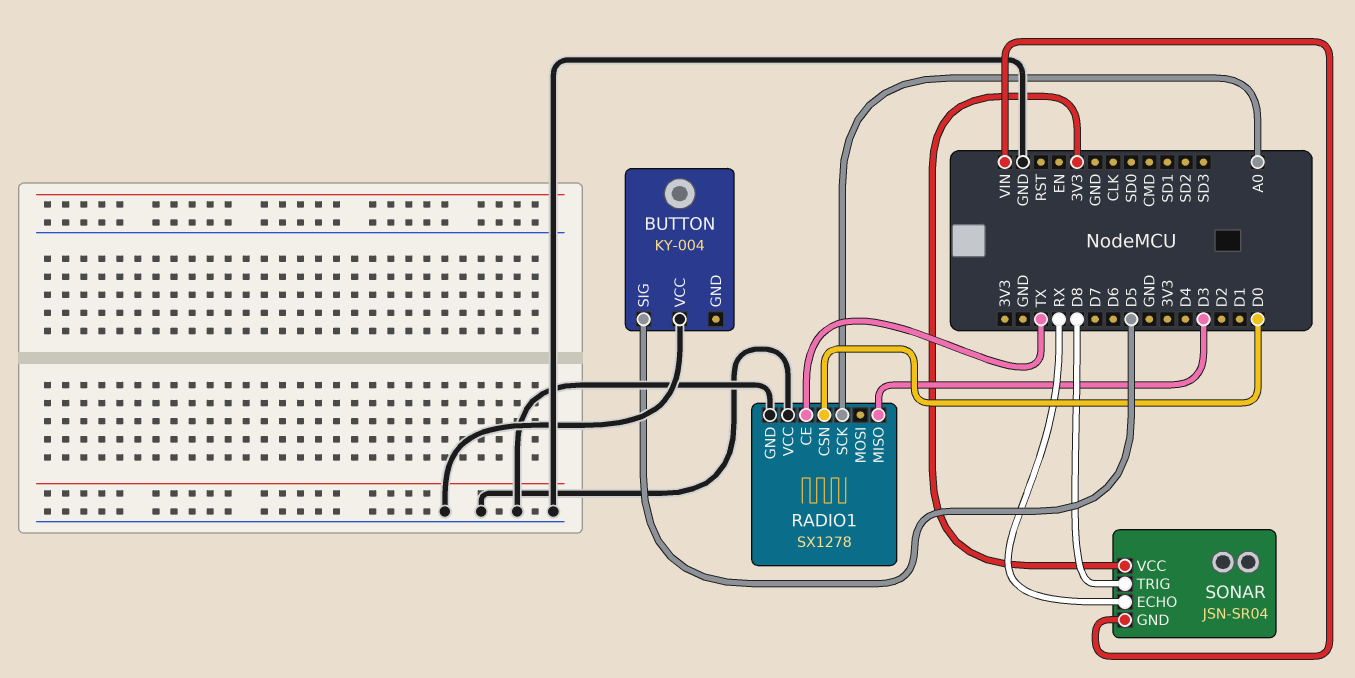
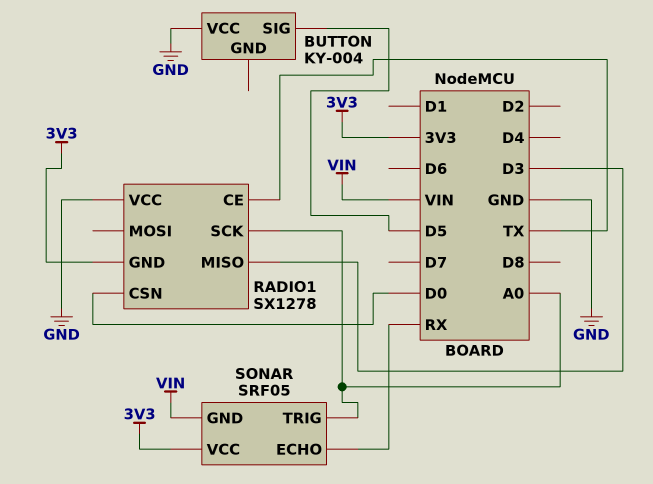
RADIO1 pin GND: GND -> 3V3
SONAR: JSN-SR04 -> SRF05
SONAR pin TRIG: D8 -> A0

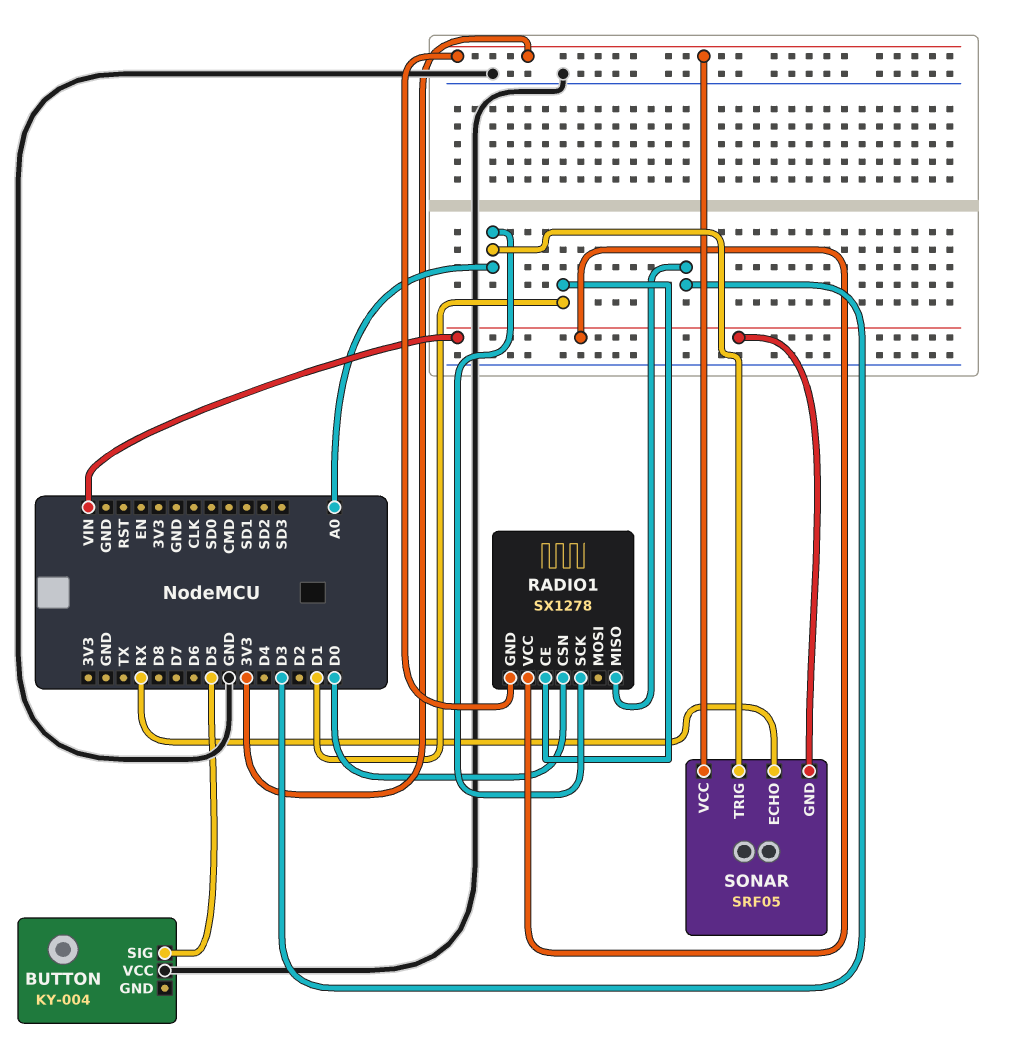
RADIO1 pin CE: TX -> D1
RADIO1 pin VCC: GND -> VIN

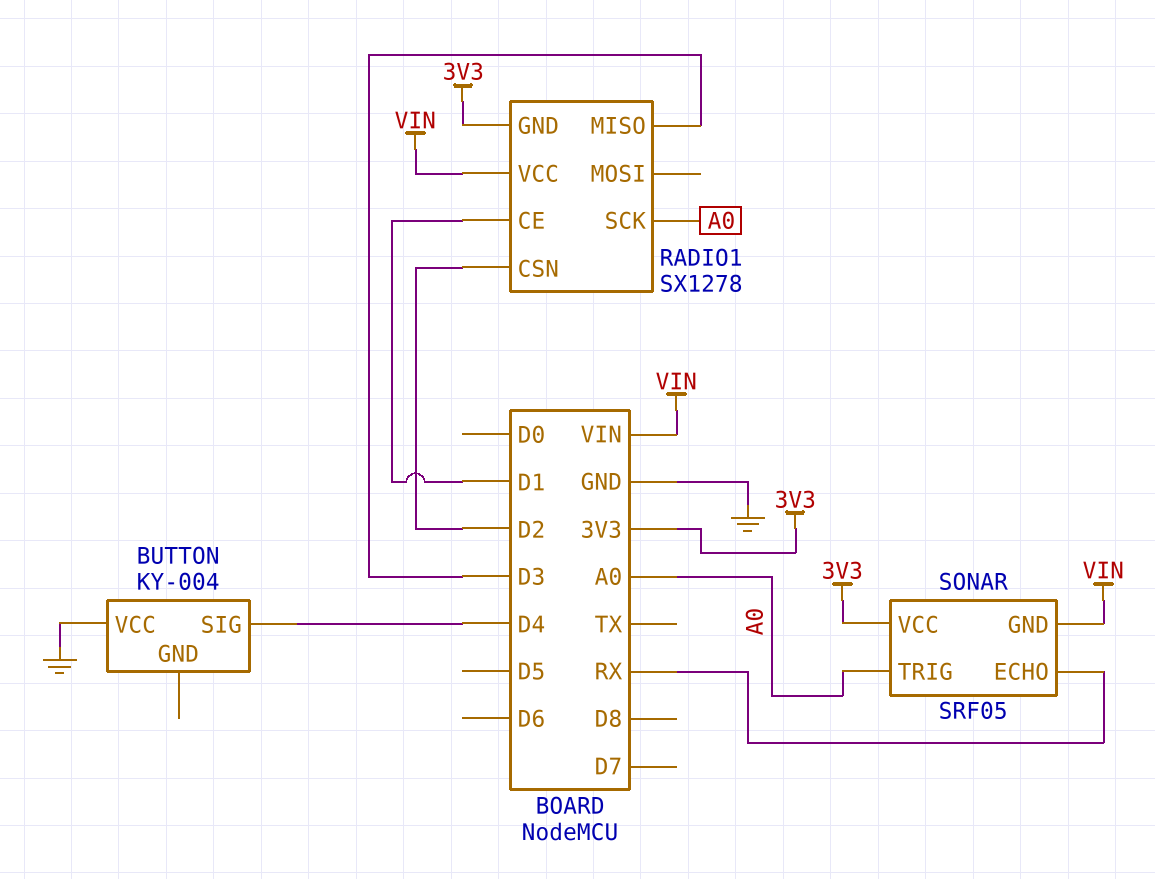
BUTTON pin SIG: D5 -> D4
RADIO1 pin CSN: D0 -> D2

